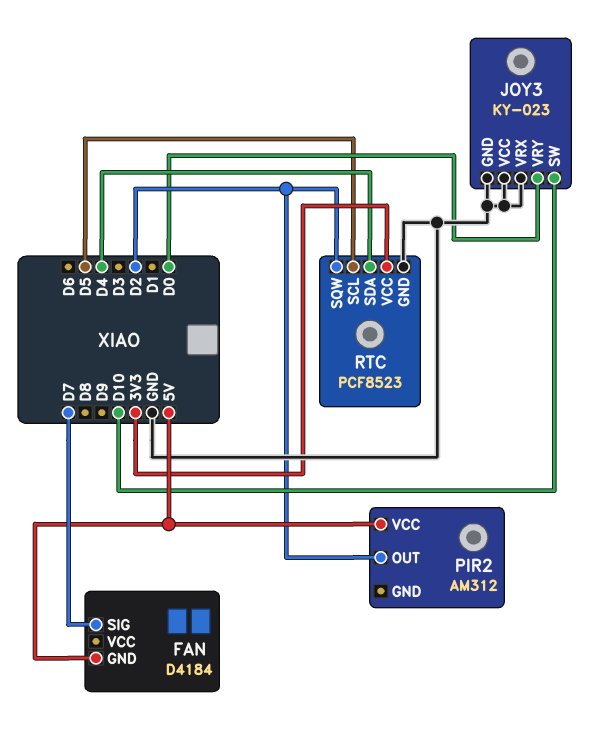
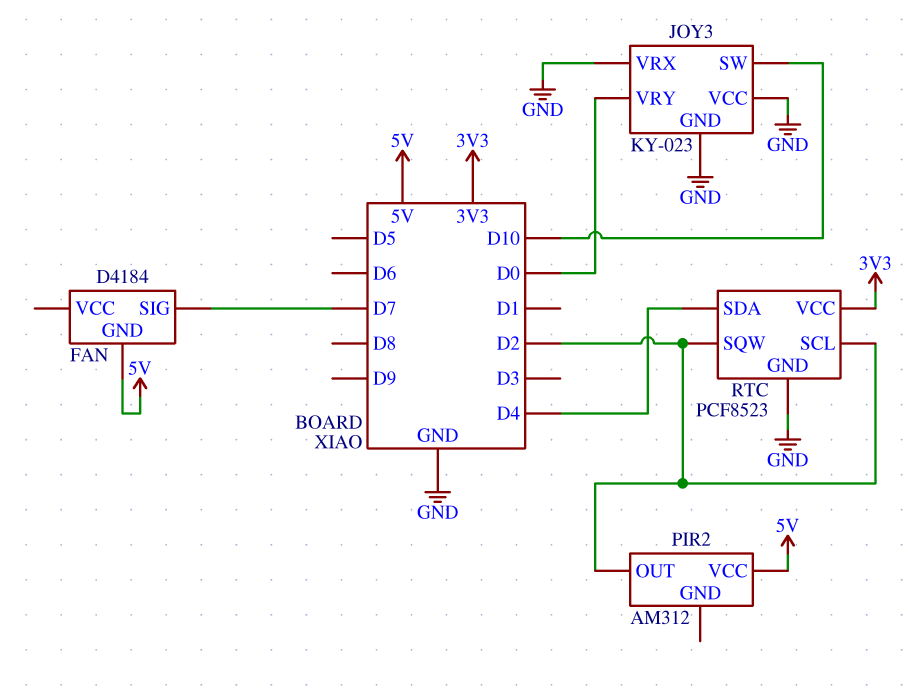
RTC pin SCL: D5 -> D2

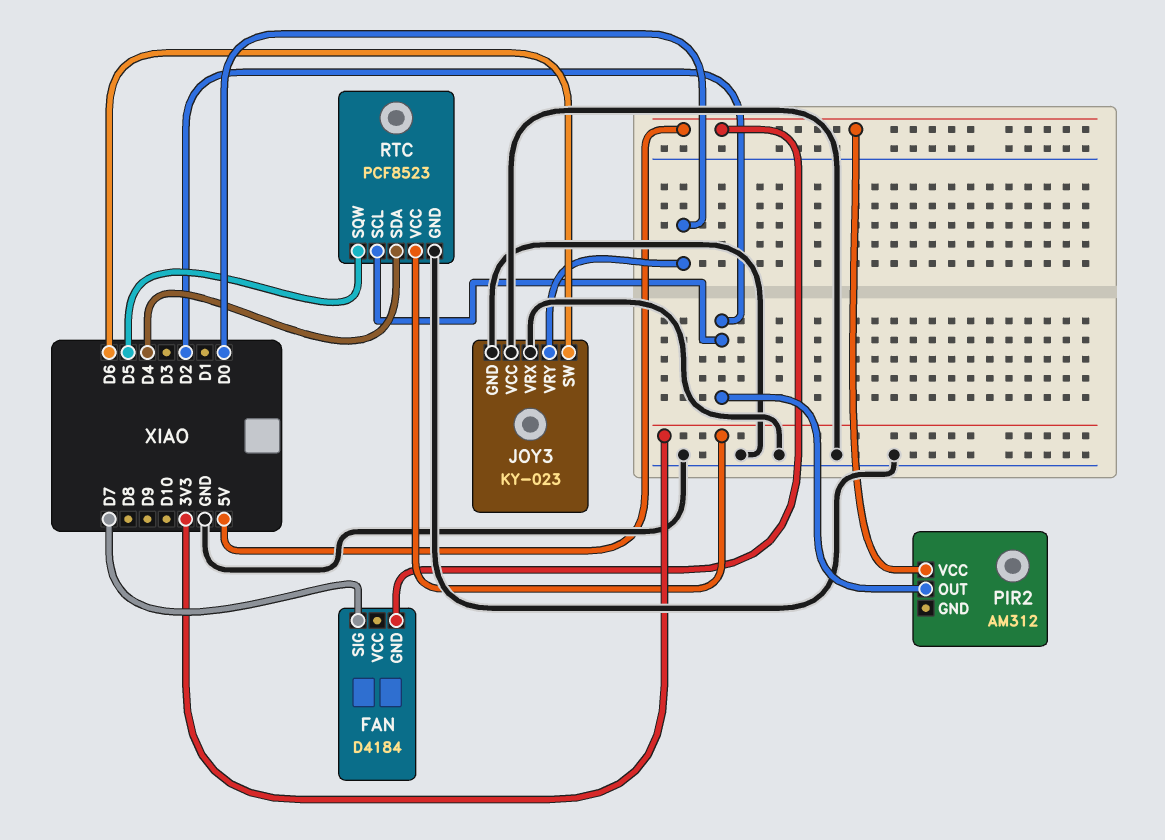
JOY3 pin SW: D10 -> D6
RTC pin SQW: D2 -> D5

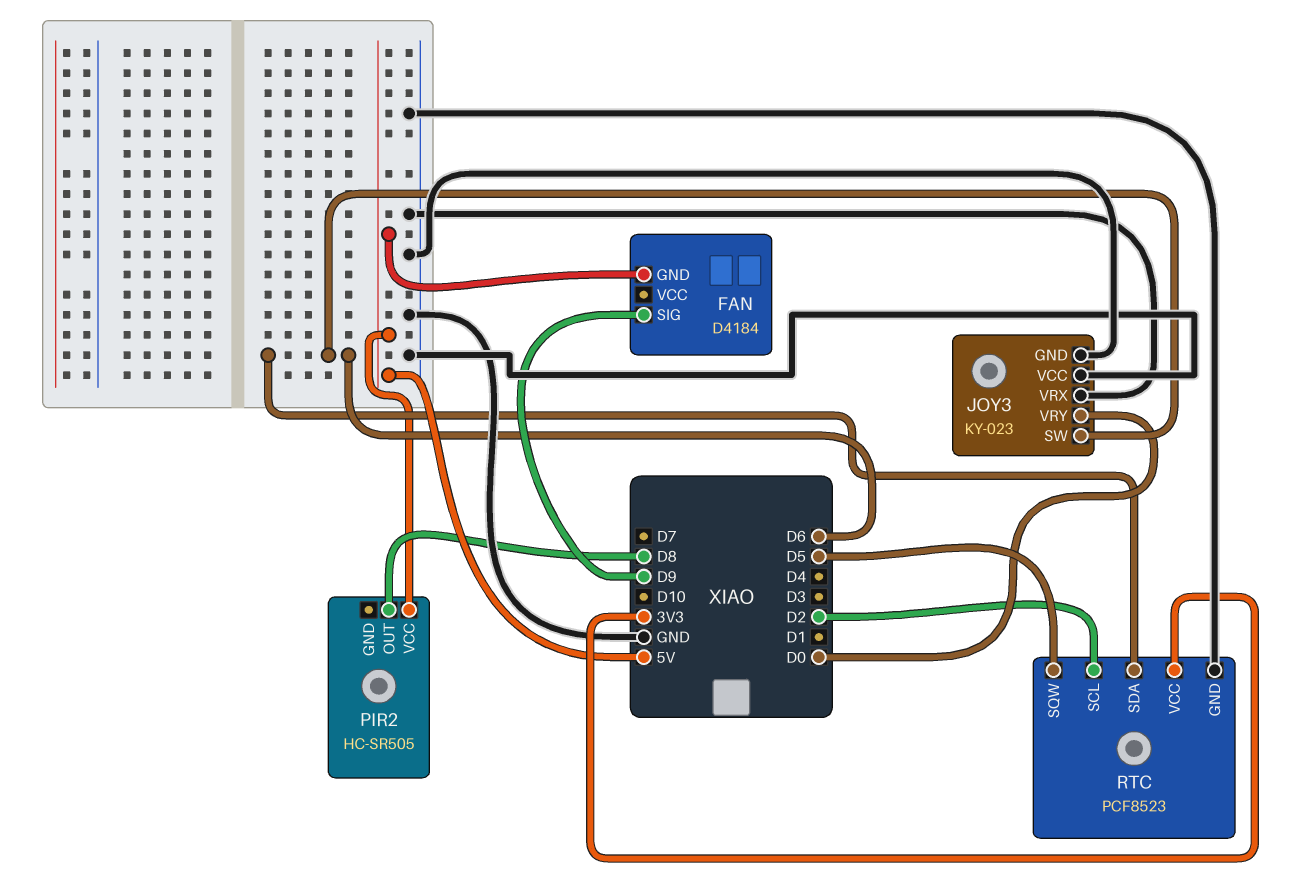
FAN pin SIG: D7 -> D9
PIR2: AM312 -> HC-SR505
PIR2 pin OUT: D2 -> D8
RTC pin SDA: D4 -> D6

